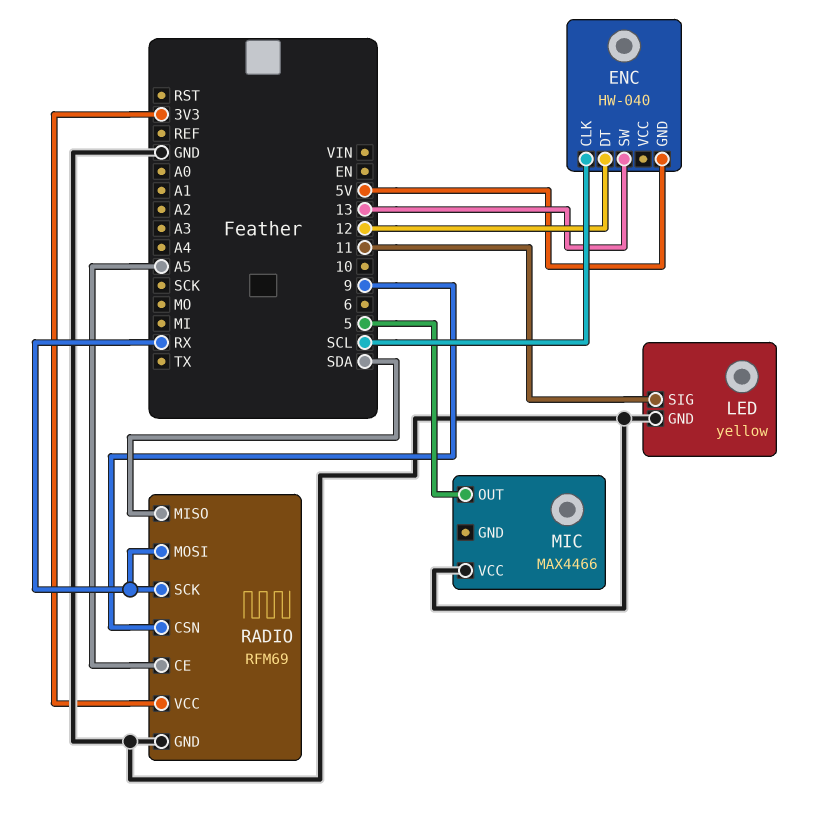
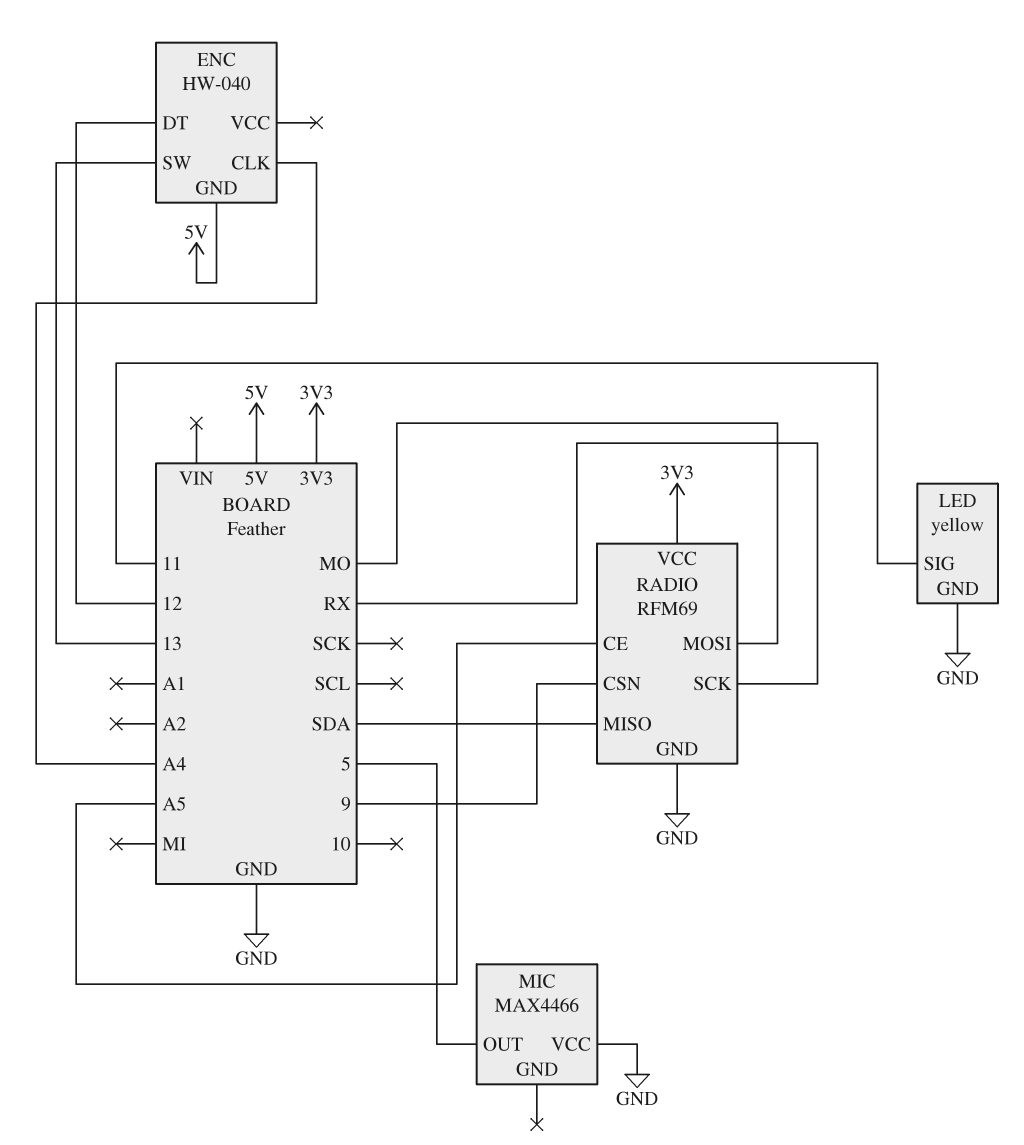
ENC pin CLK: SCL -> A4
RADIO pin MOSI: RX -> MO

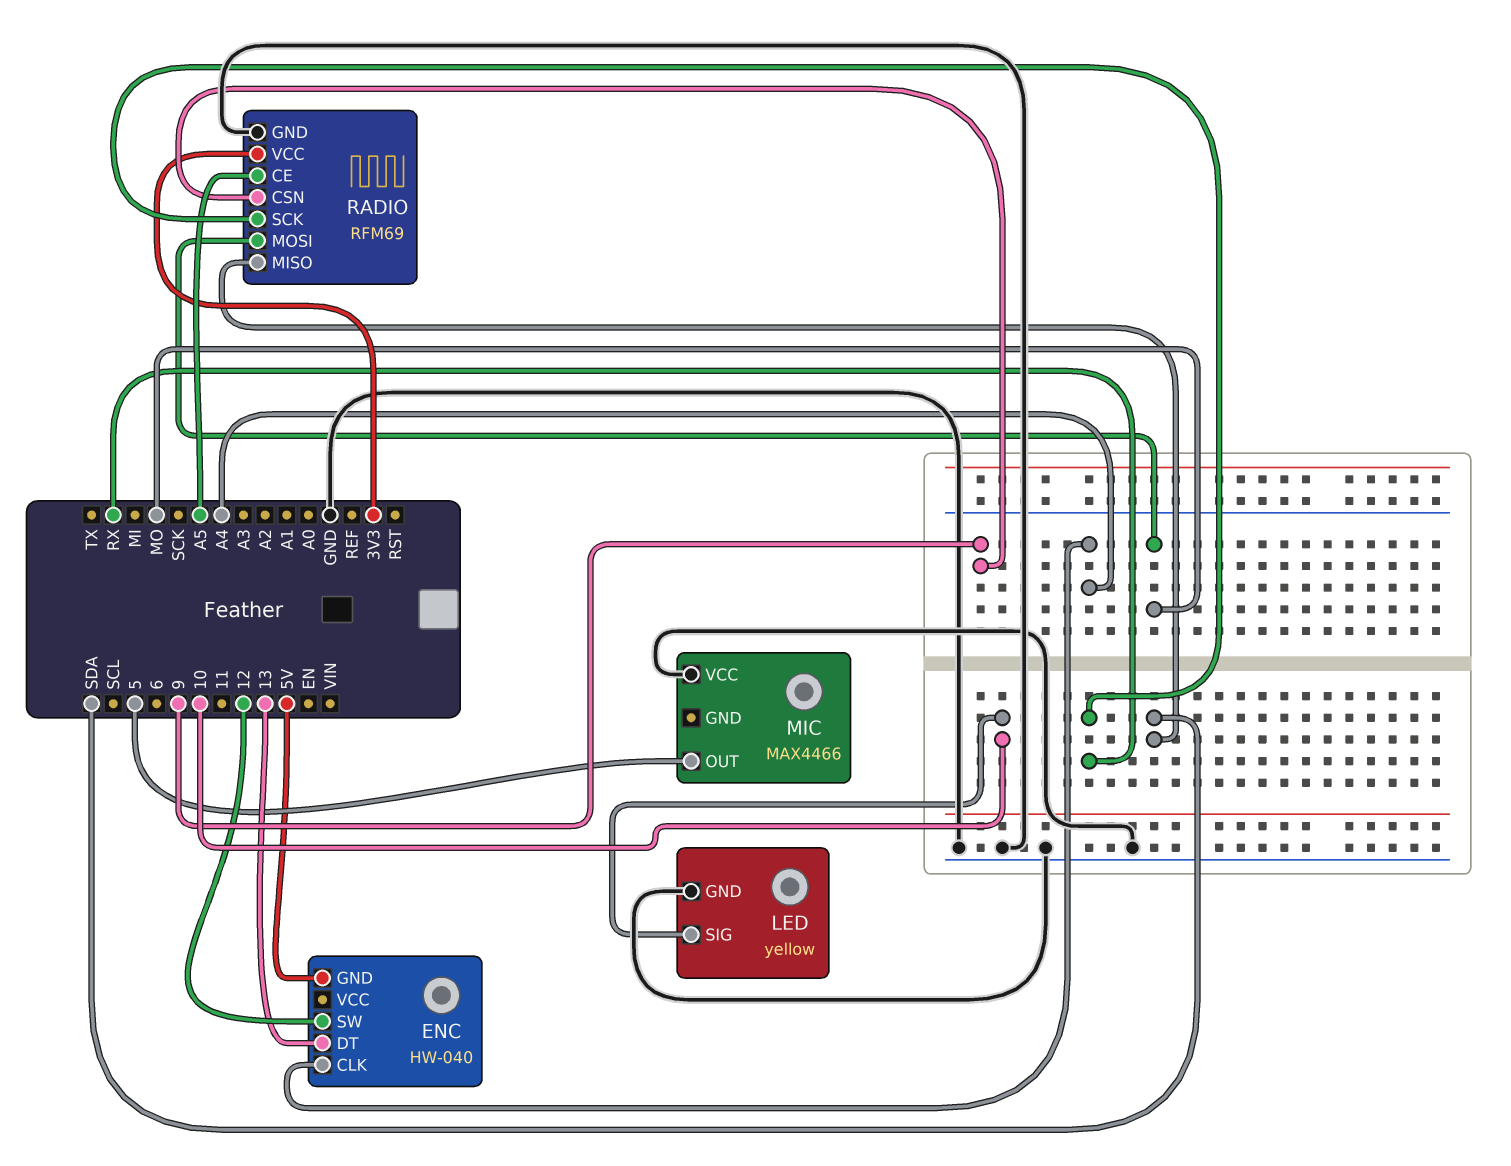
ENC pin DT: 12 -> 13
ENC pin SW: 13 -> 12
LED pin SIG: 11 -> 10

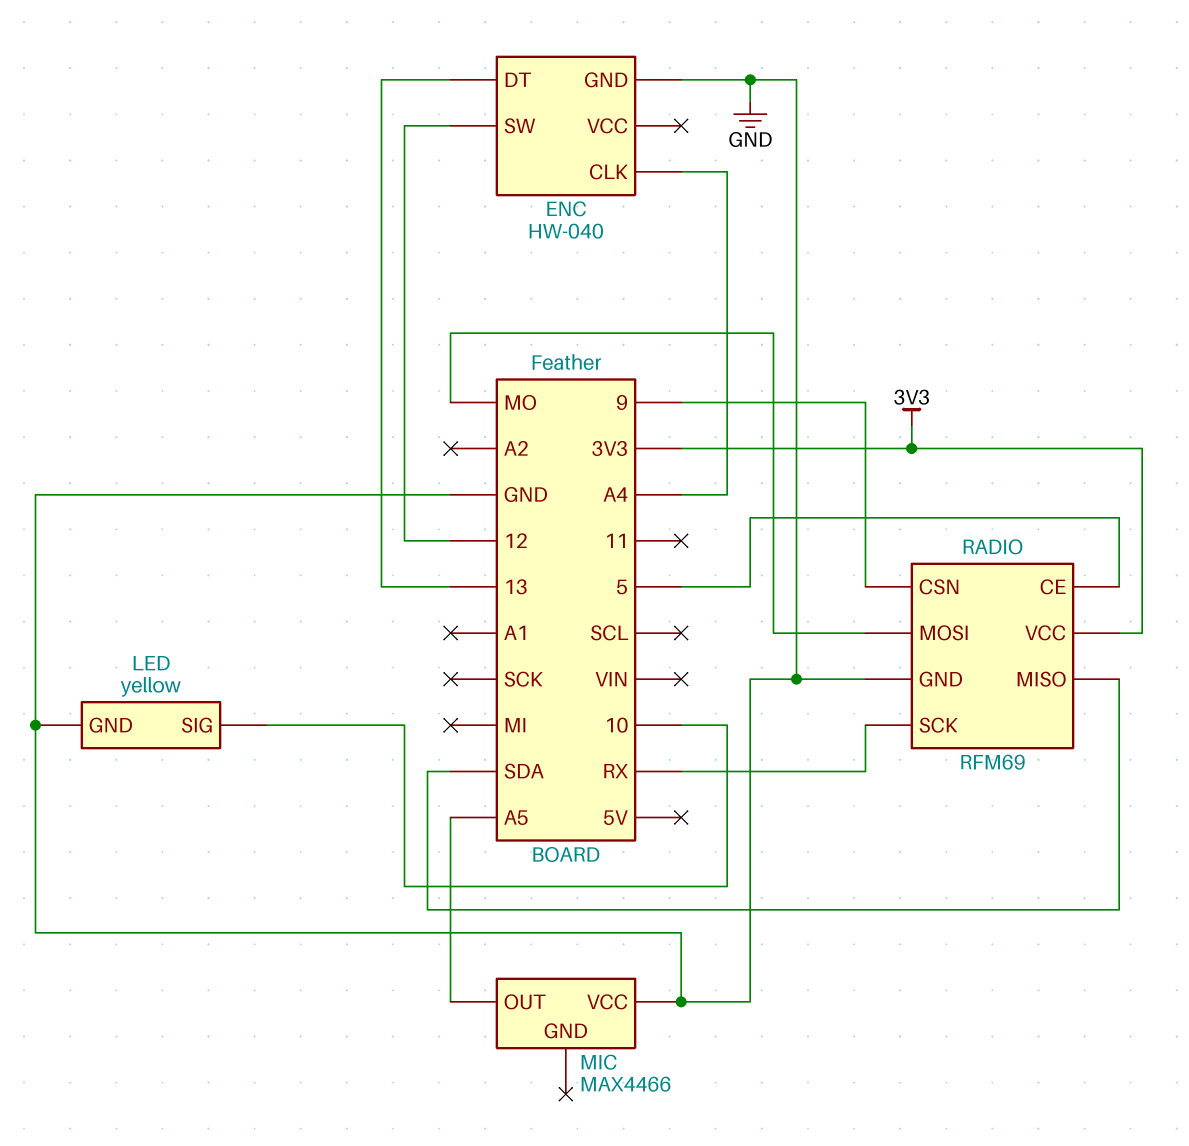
ENC pin GND: 5V -> GND
MIC pin OUT: 5 -> A5
RADIO pin CE: A5 -> 5

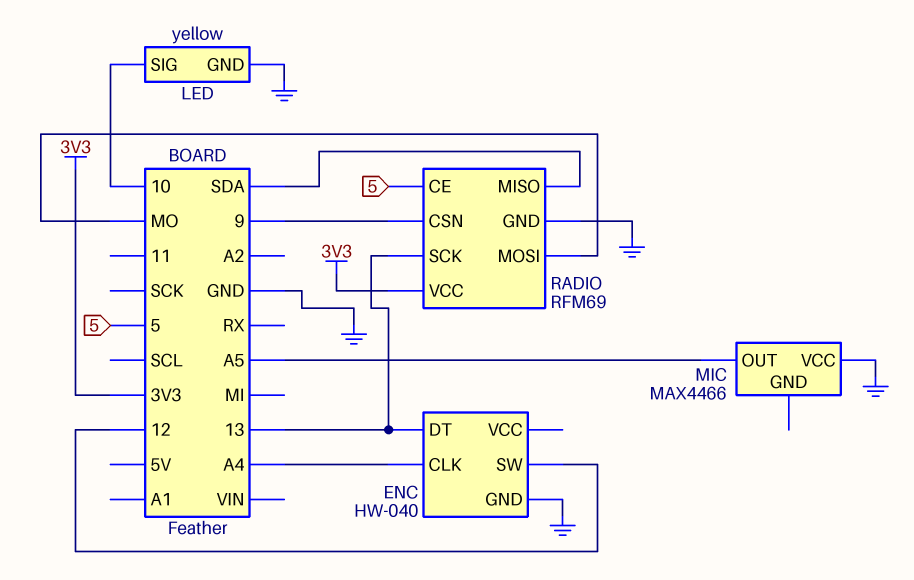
RADIO pin SCK: RX -> 13

